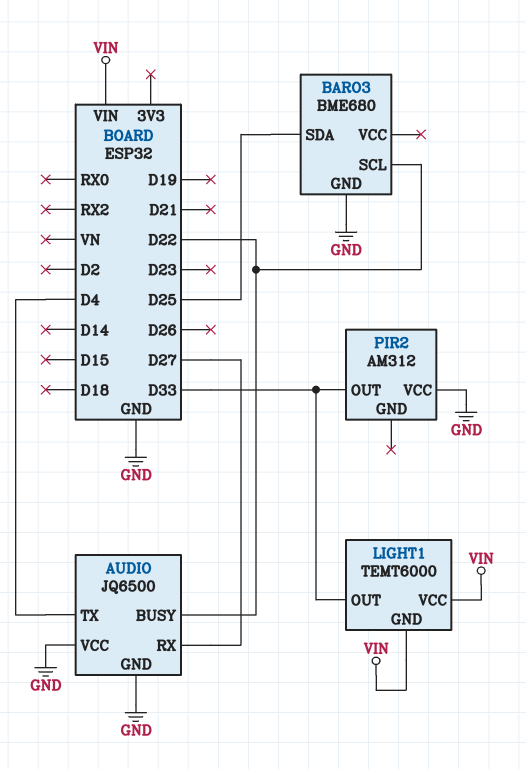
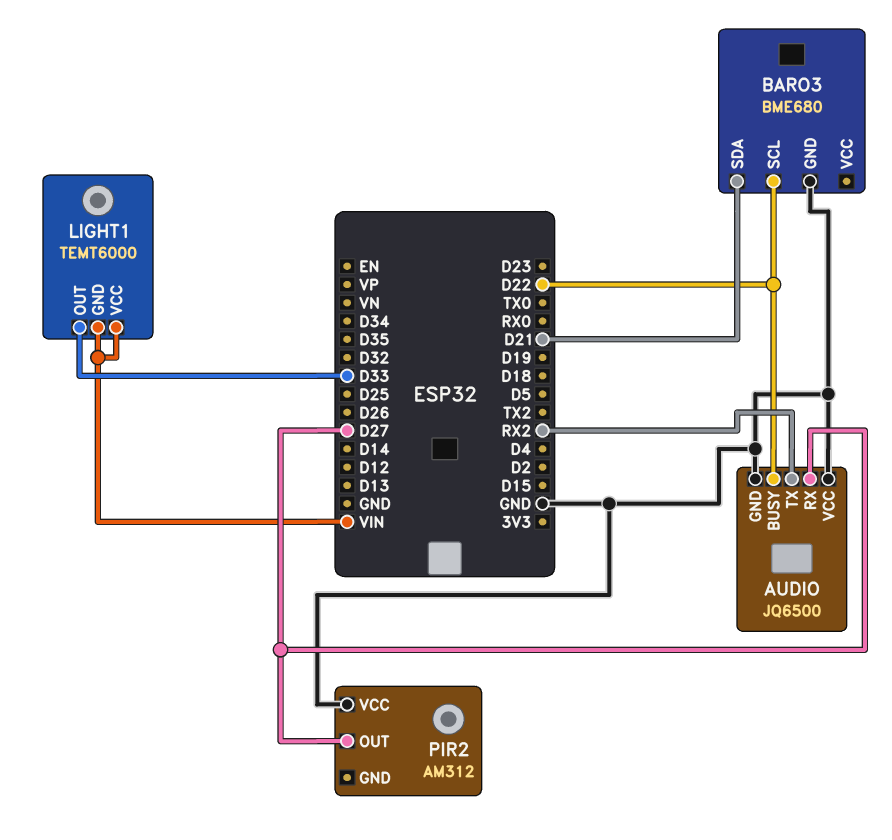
AUDIO pin TX: D4 -> RX2
BARO3 pin SDA: D25 -> D21
PIR2 pin OUT: D33 -> D27

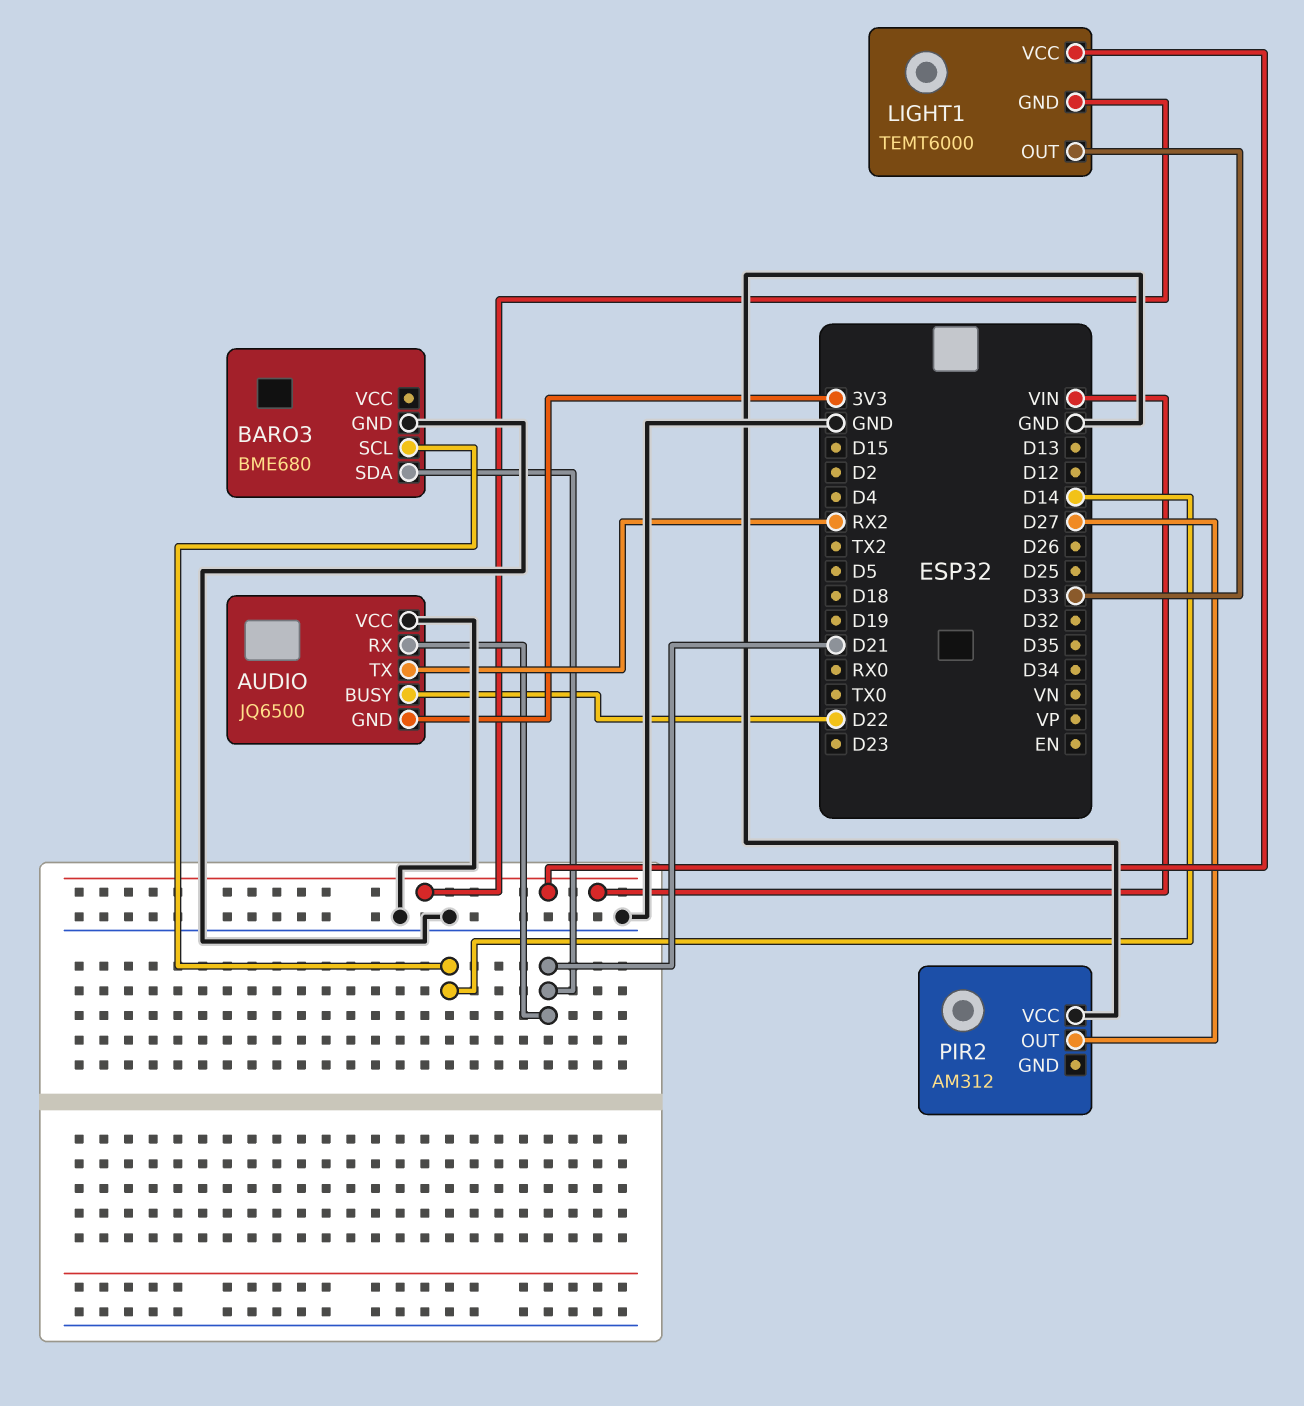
AUDIO pin GND: GND -> 3V3
AUDIO pin RX: D27 -> D21
BARO3 pin SCL: D22 -> D14

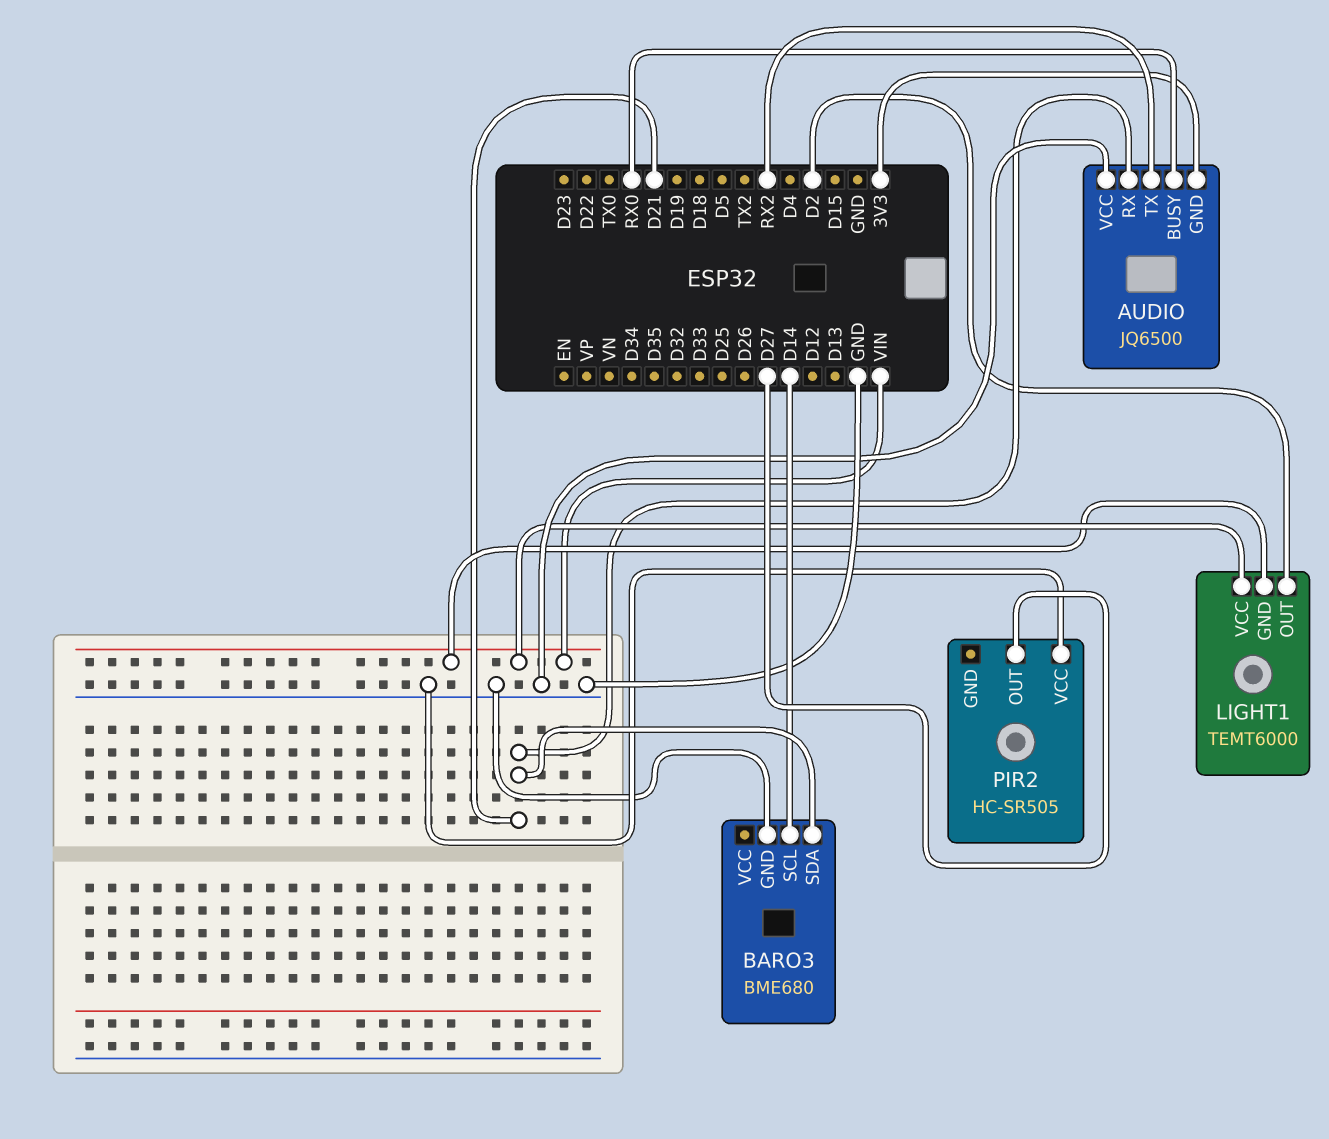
AUDIO pin BUSY: D22 -> RX0
LIGHT1 pin OUT: D33 -> D2
PIR2: AM312 -> HC-SR505

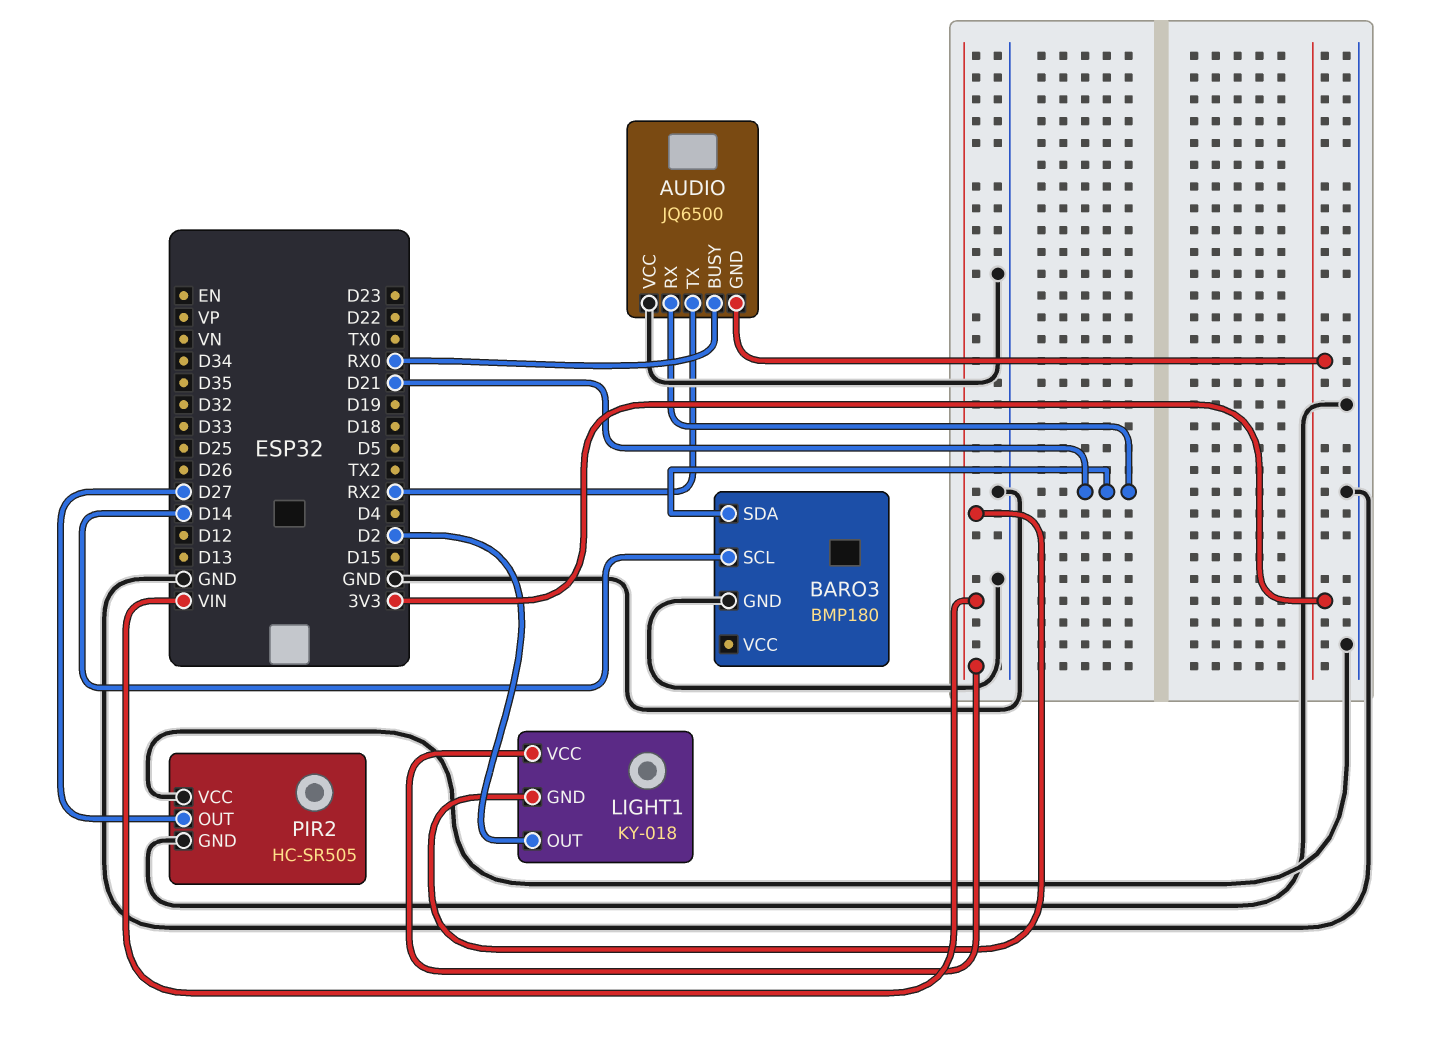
BARO3: BME680 -> BMP180
LIGHT1: TEMT6000 -> KY-018
PIR2 pin GND: none -> GND

